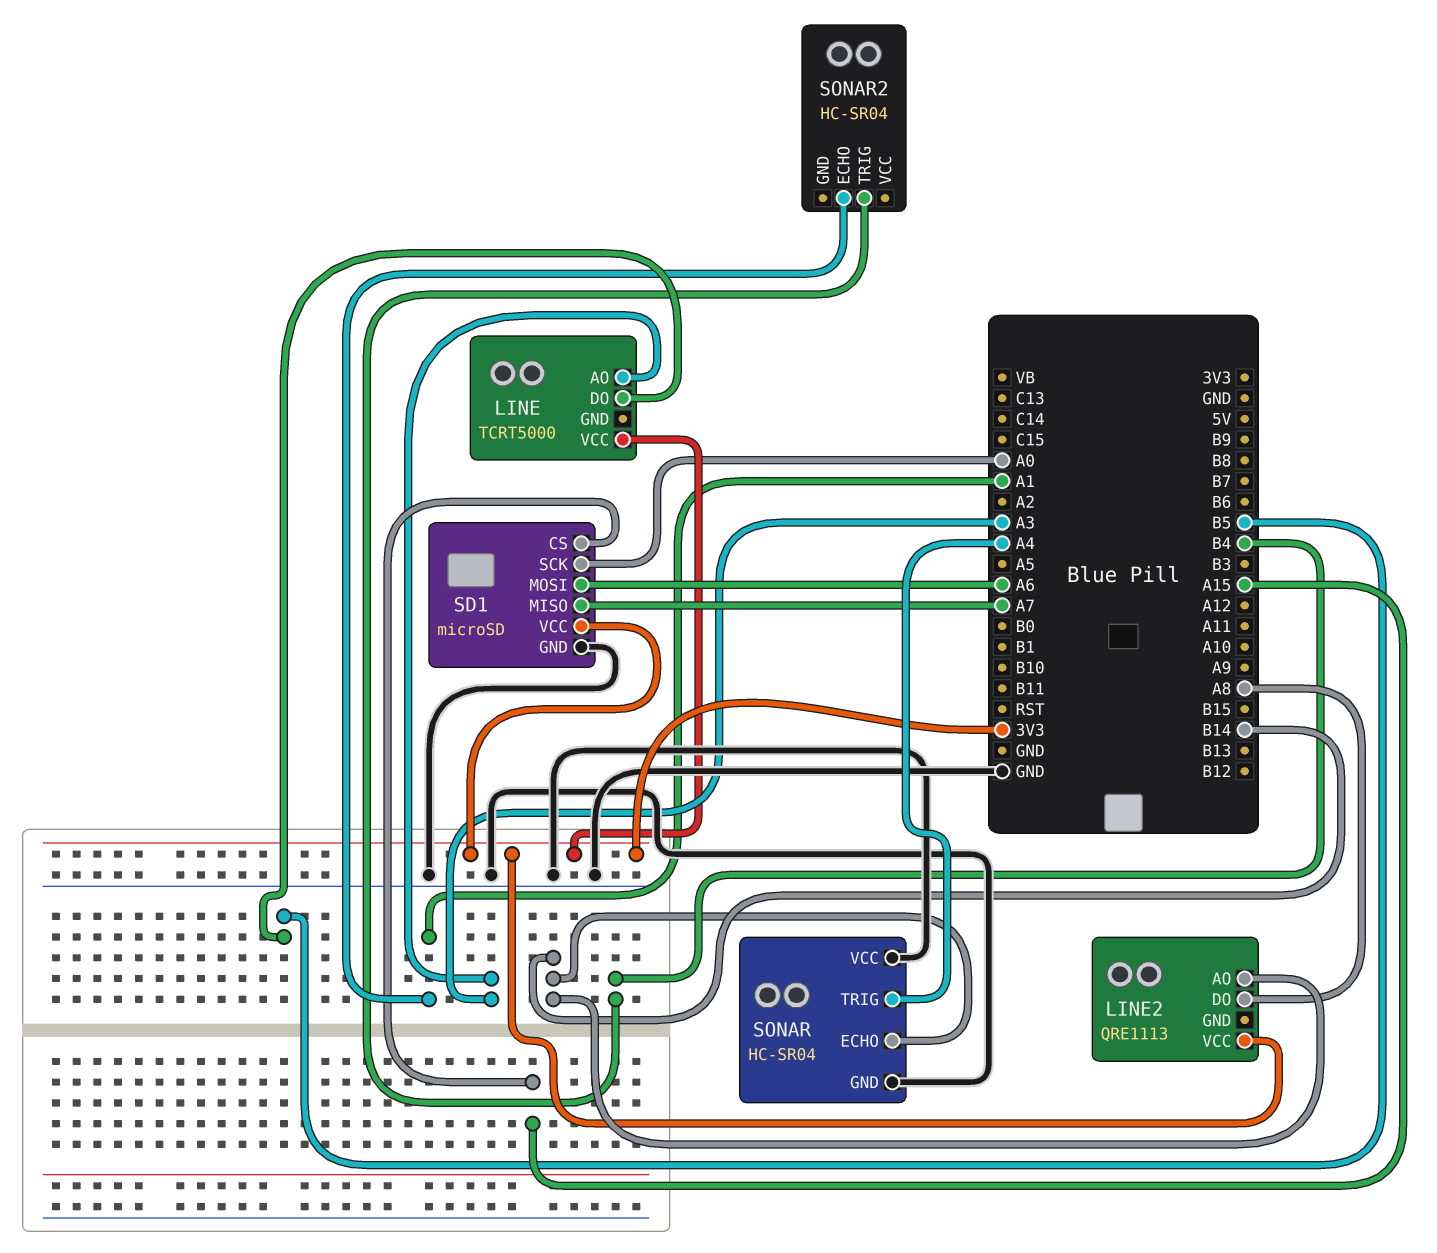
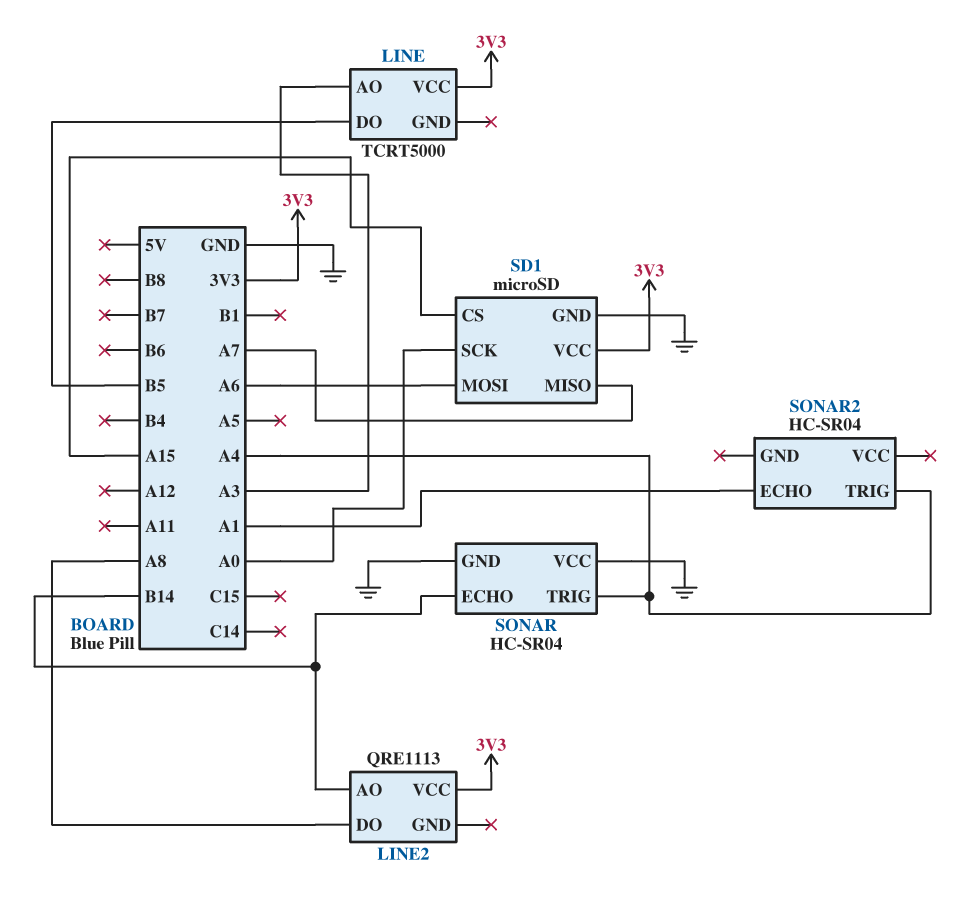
SONAR2 pin TRIG: B4 -> A4

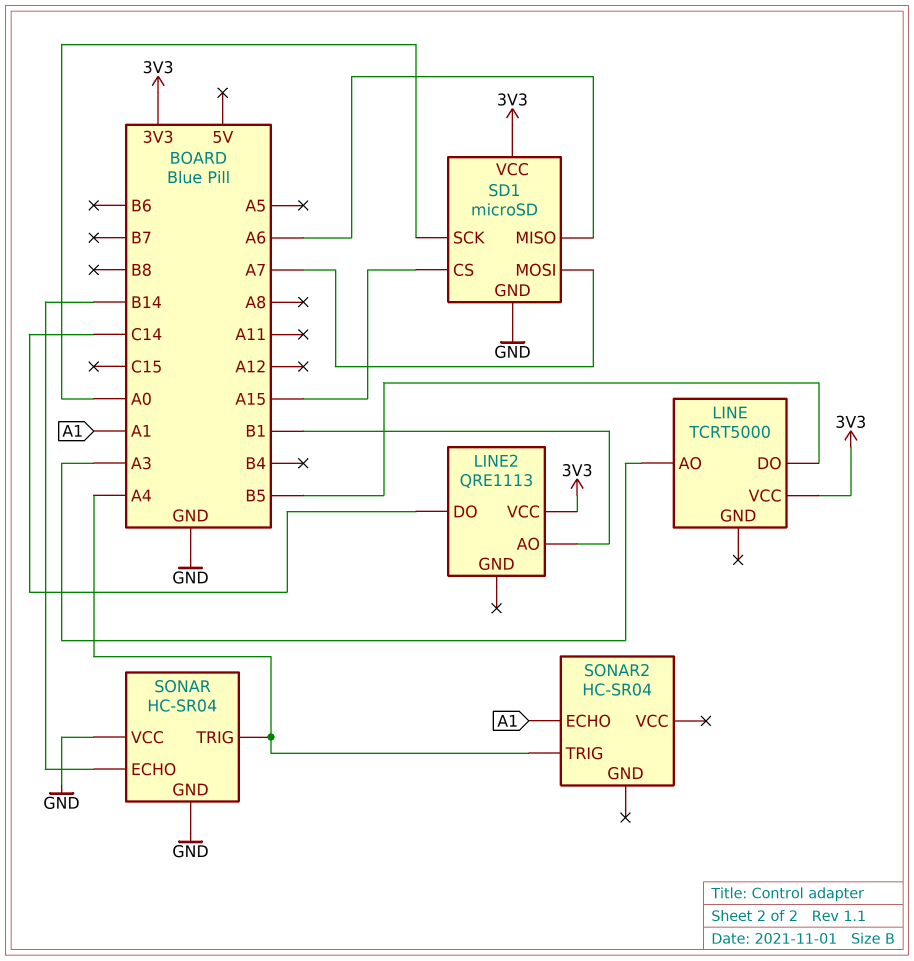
LINE2 pin AO: B14 -> B1
LINE2 pin DO: A8 -> C14
SD1 pin MISO: A7 -> A6
SD1 pin MOSI: A6 -> A7

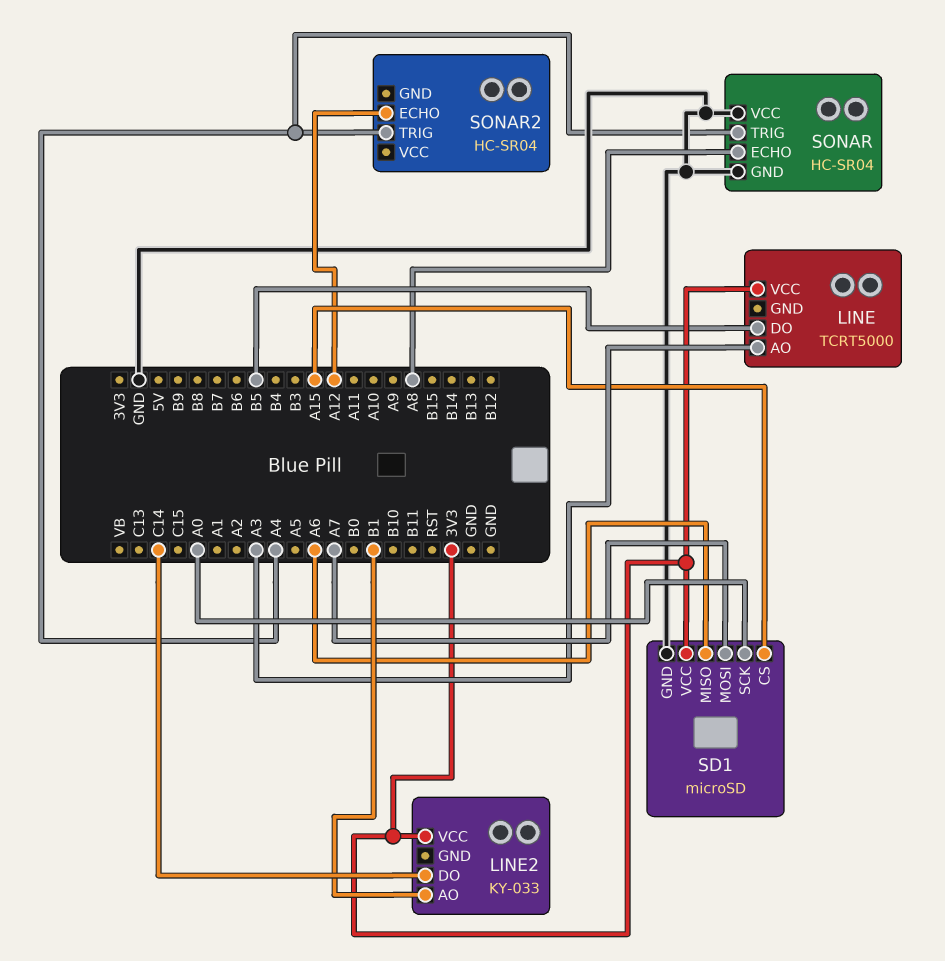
LINE2: QRE1113 -> KY-033
SONAR pin ECHO: B14 -> A8
SONAR2 pin ECHO: A1 -> A12

